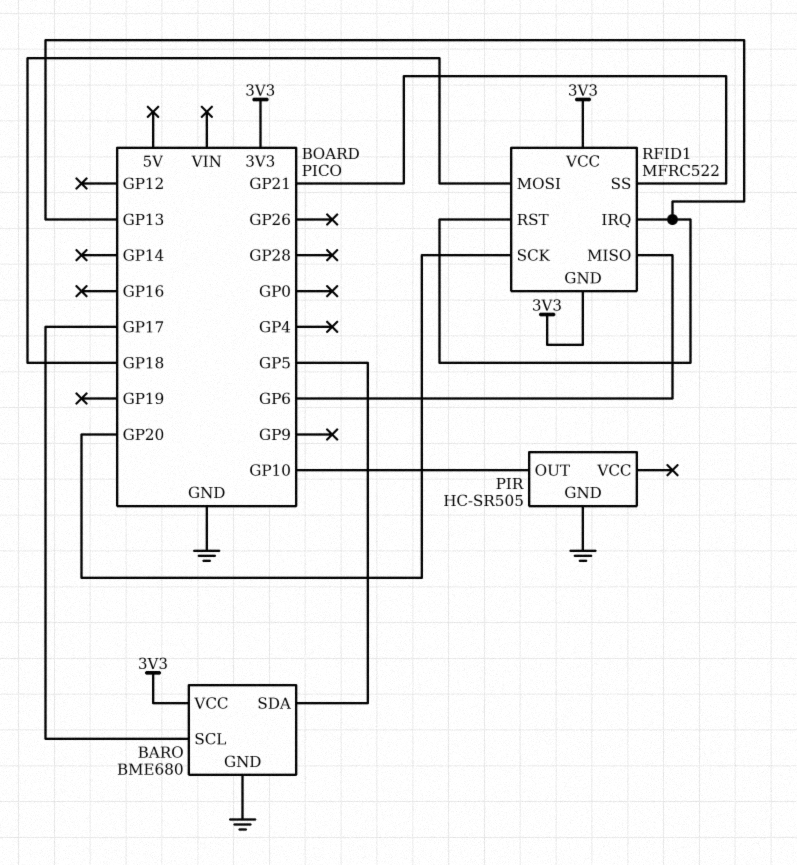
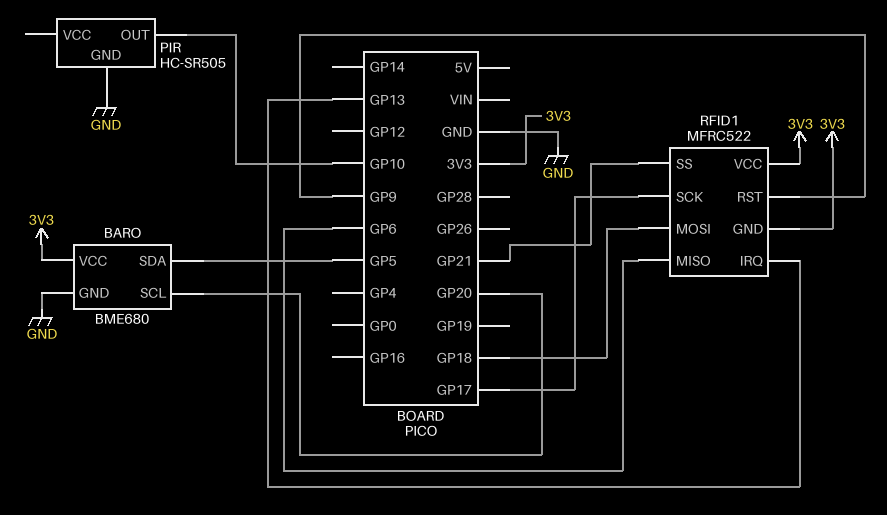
BARO pin SCL: GP17 -> GP20
RFID1 pin RST: GP13 -> GP9
RFID1 pin SCK: GP20 -> GP17

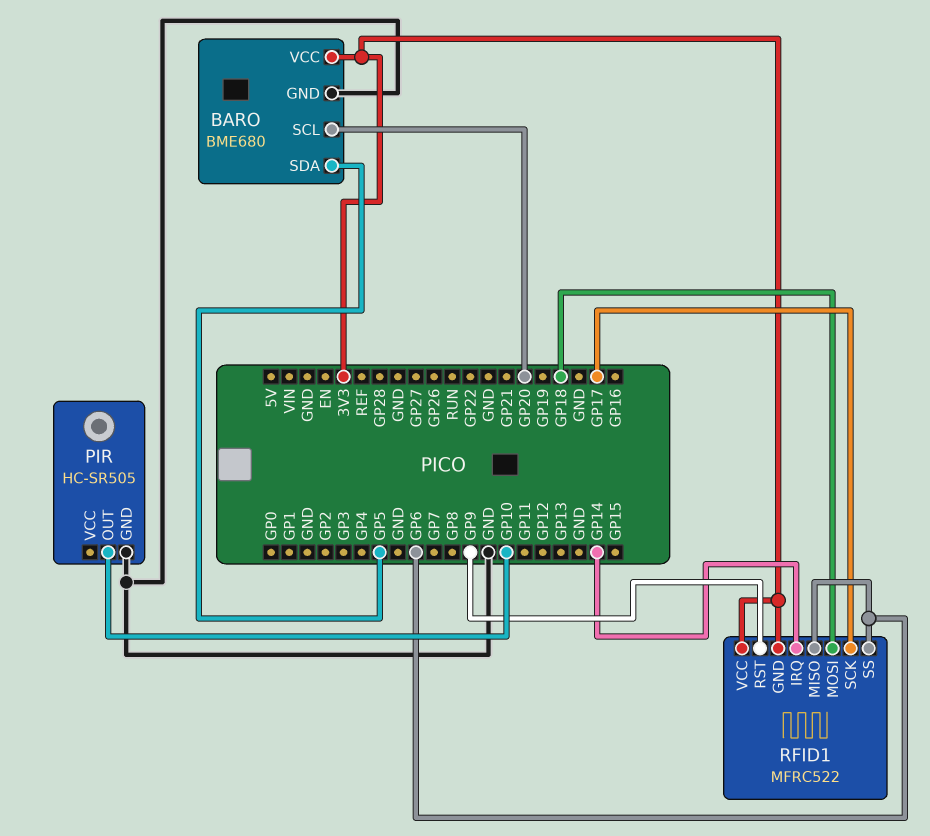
RFID1 pin IRQ: GP13 -> GP14
RFID1 pin SS: GP21 -> GP6

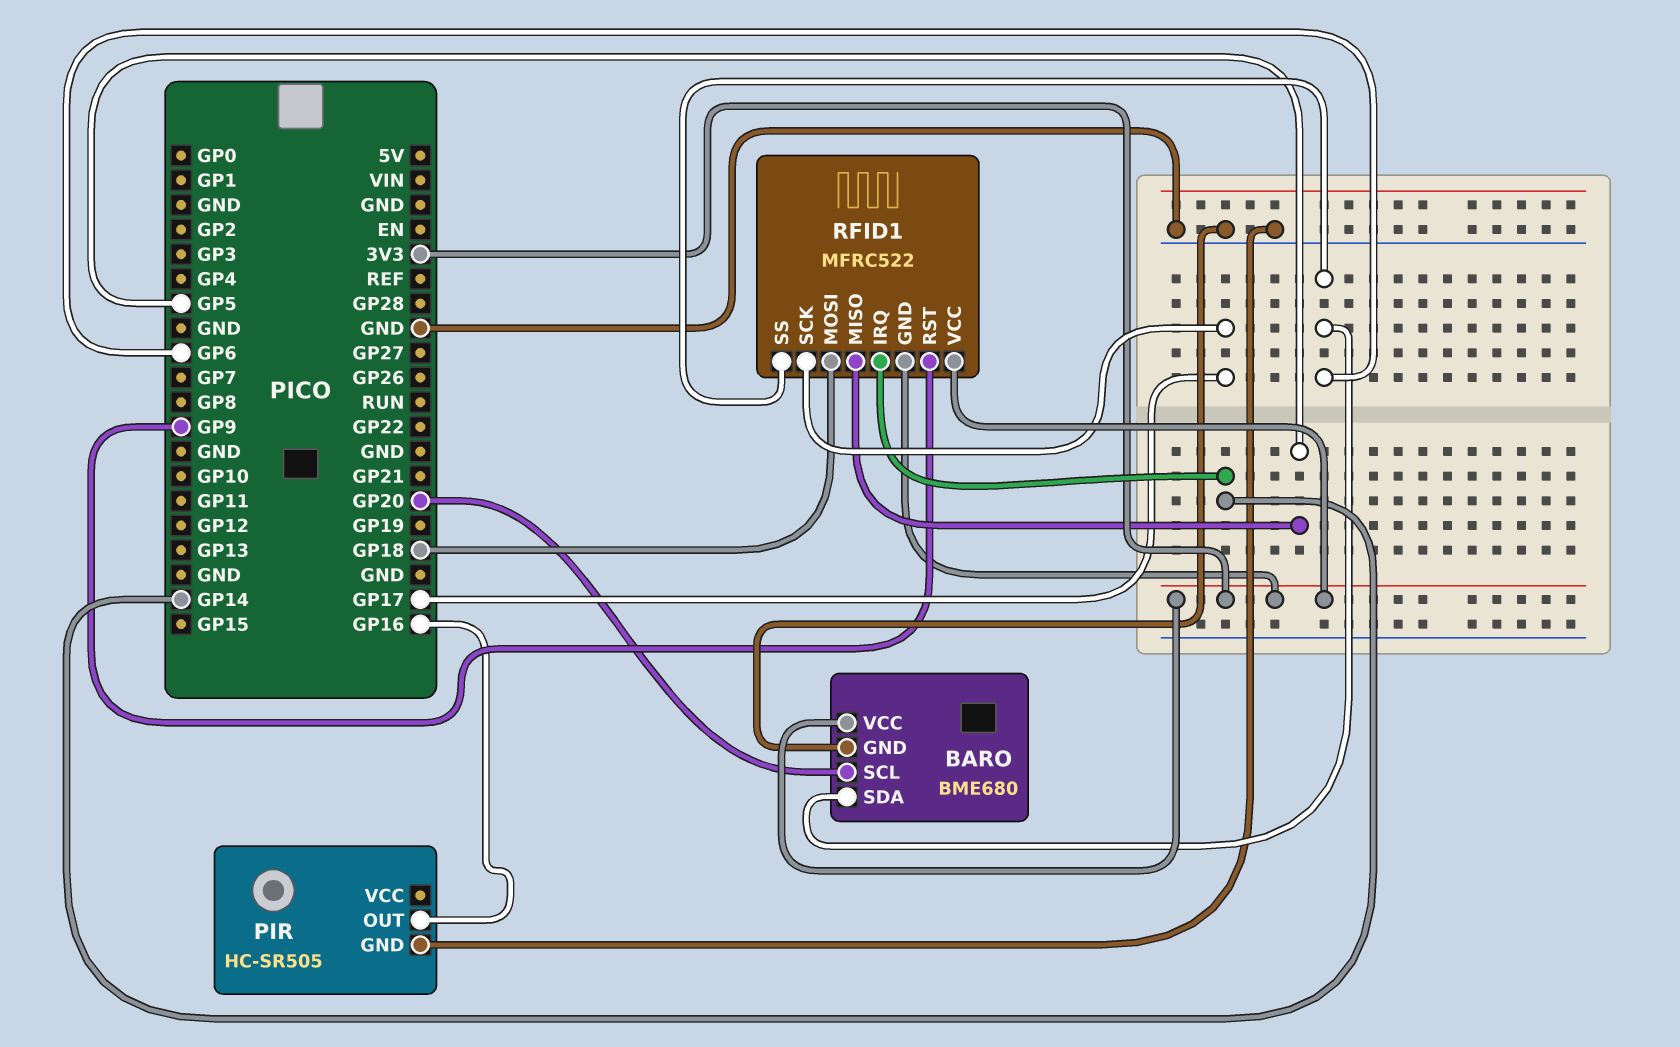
BARO pin SDA: GP5 -> GP6
PIR pin OUT: GP10 -> GP16
RFID1 pin MISO: GP6 -> GP5

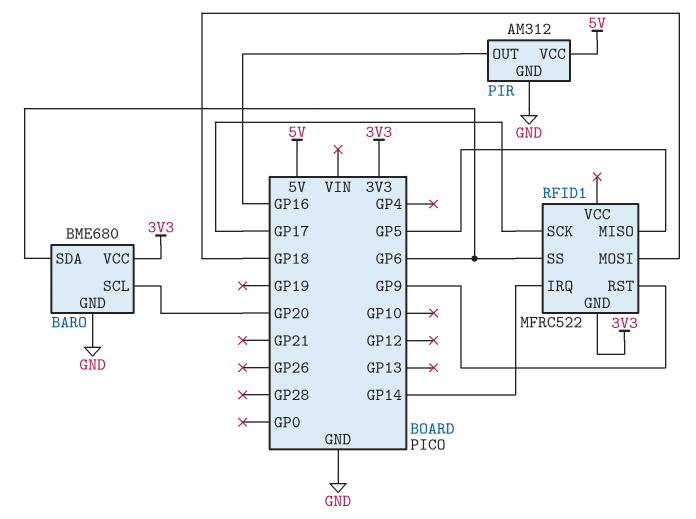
PIR: HC-SR505 -> AM312
PIR pin VCC: none -> 5V
RFID1 pin VCC: 3V3 -> none

